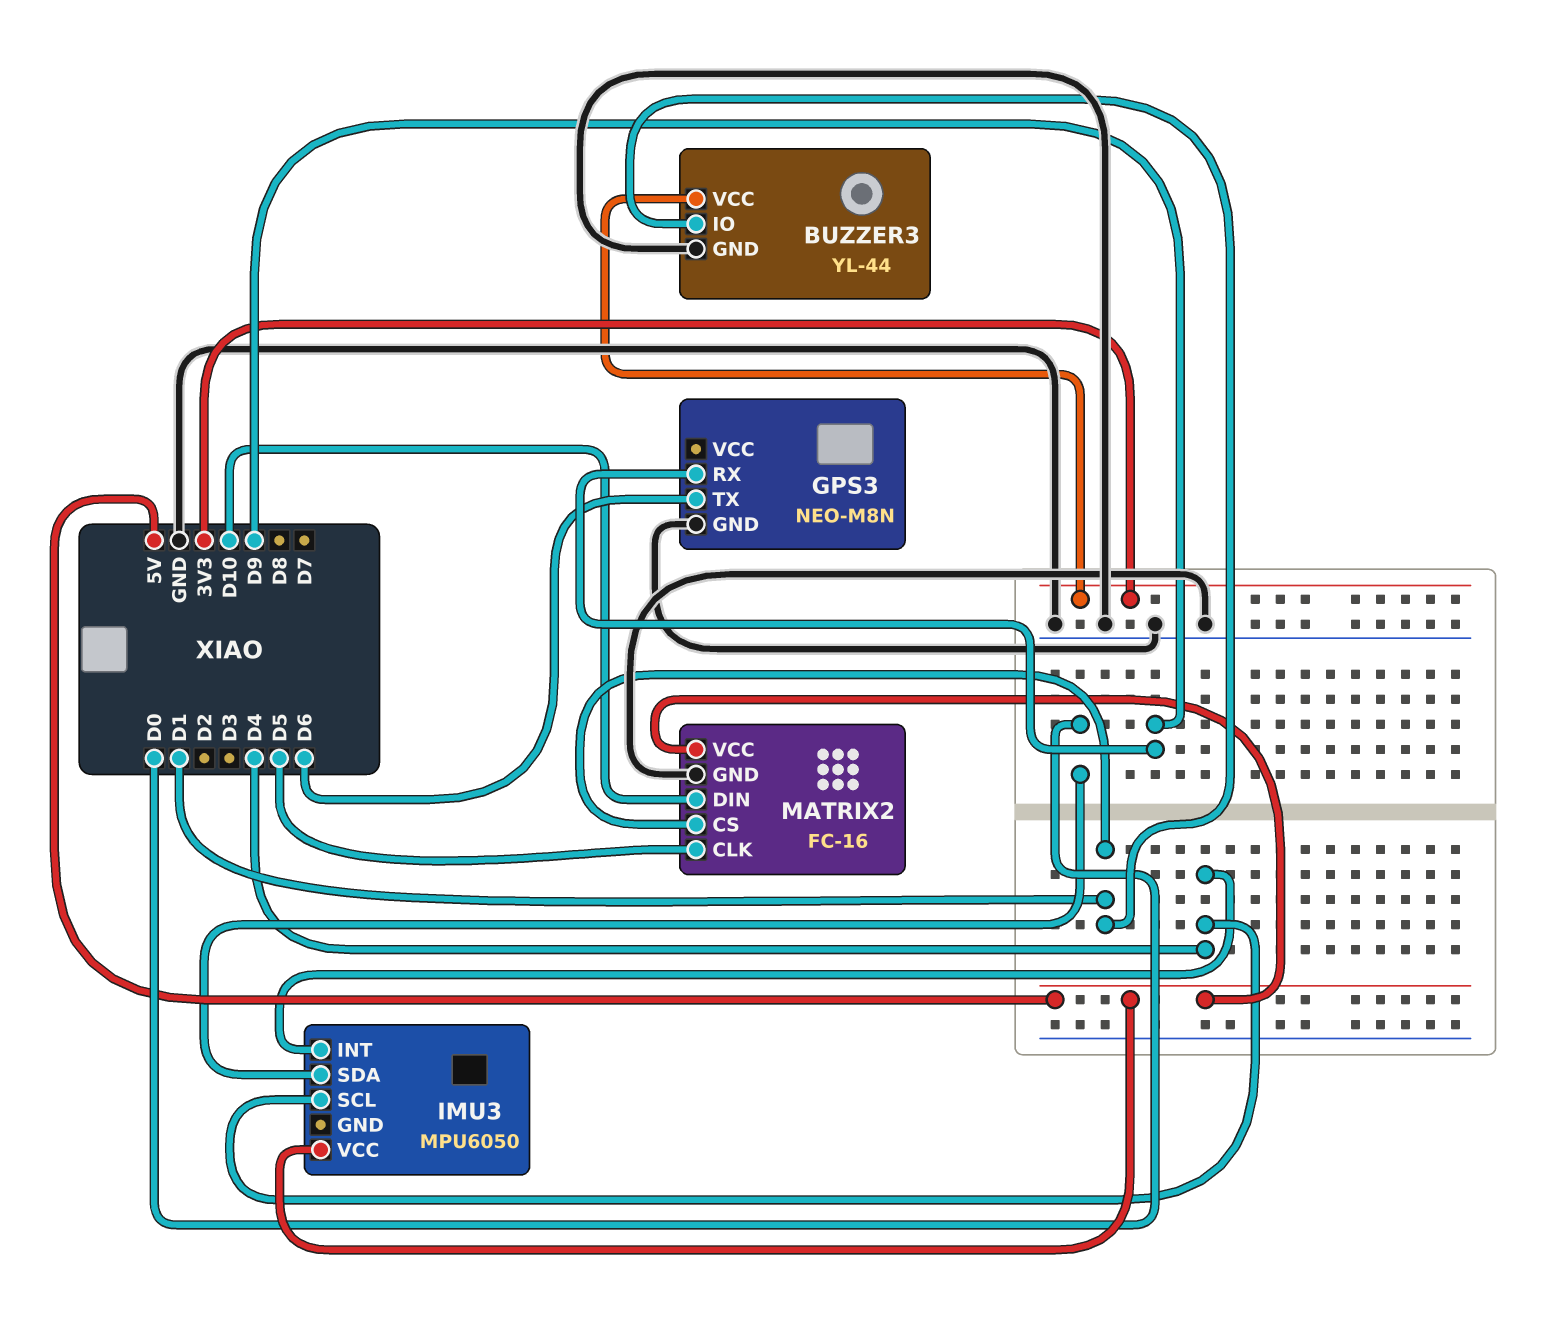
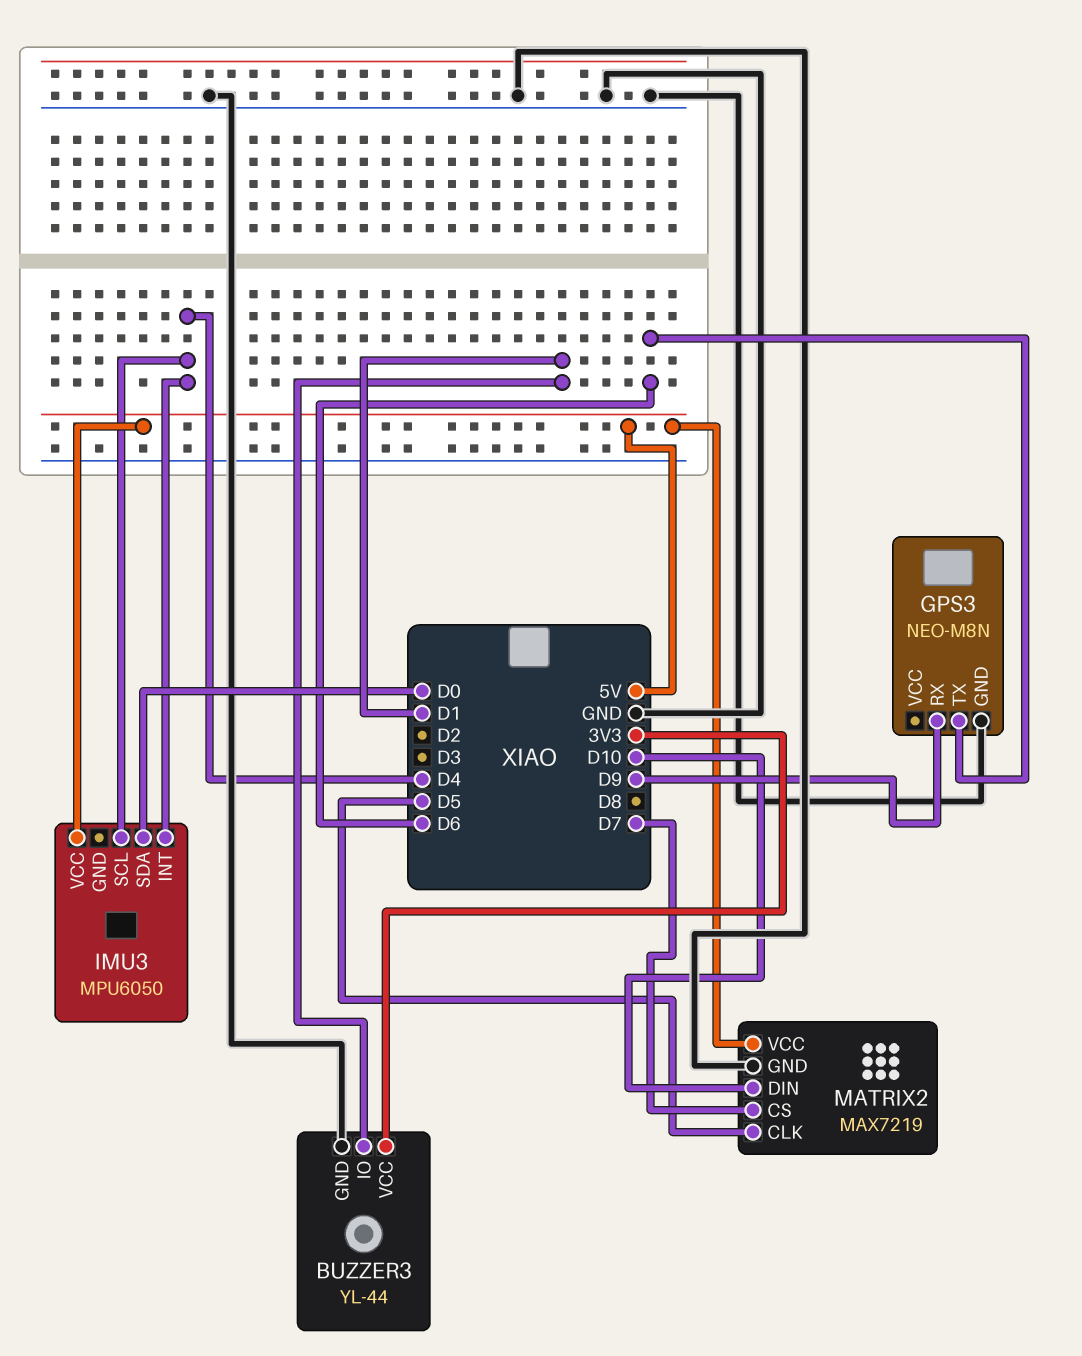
MATRIX2: FC-16 -> MAX7219
MATRIX2 pin CS: D1 -> D7

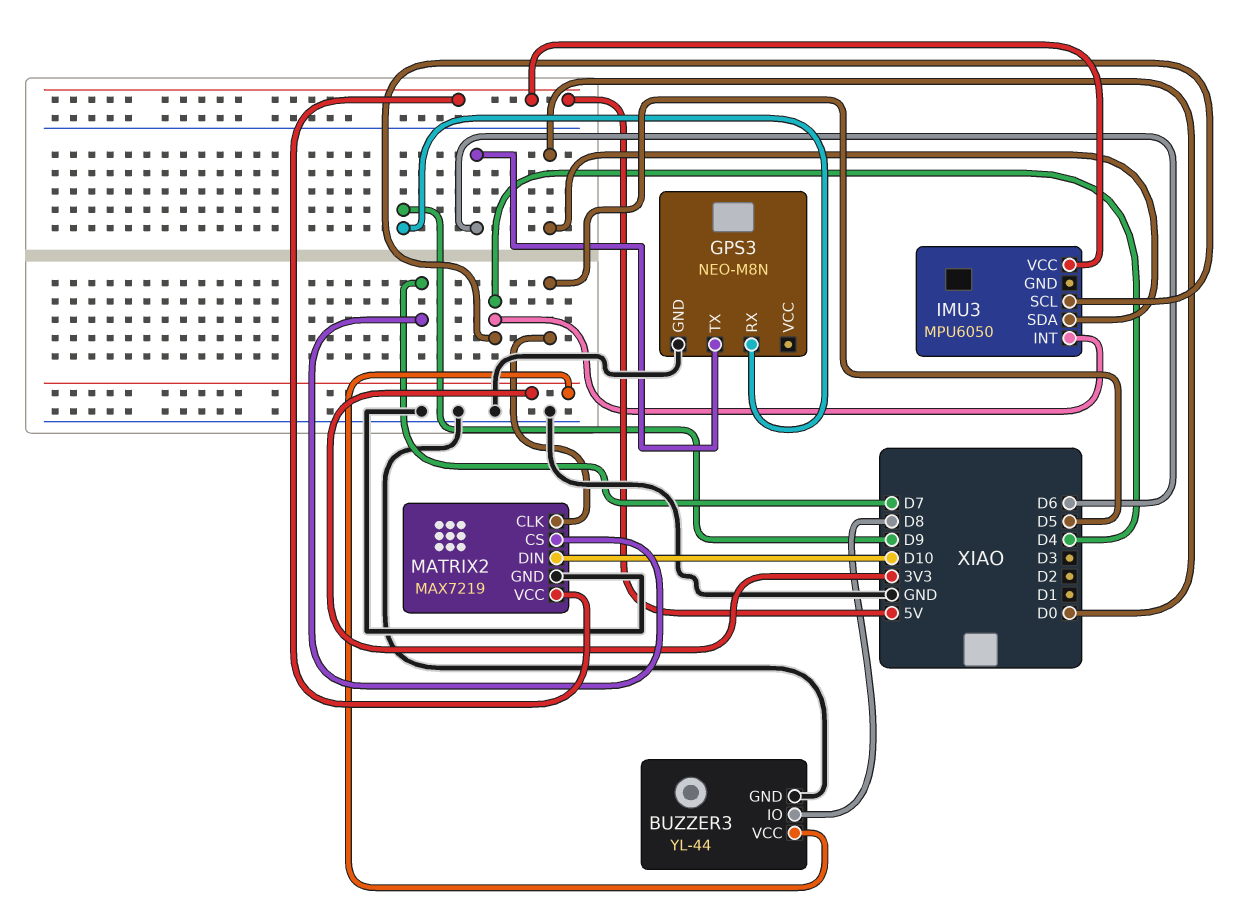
BUZZER3 pin IO: D1 -> D8

